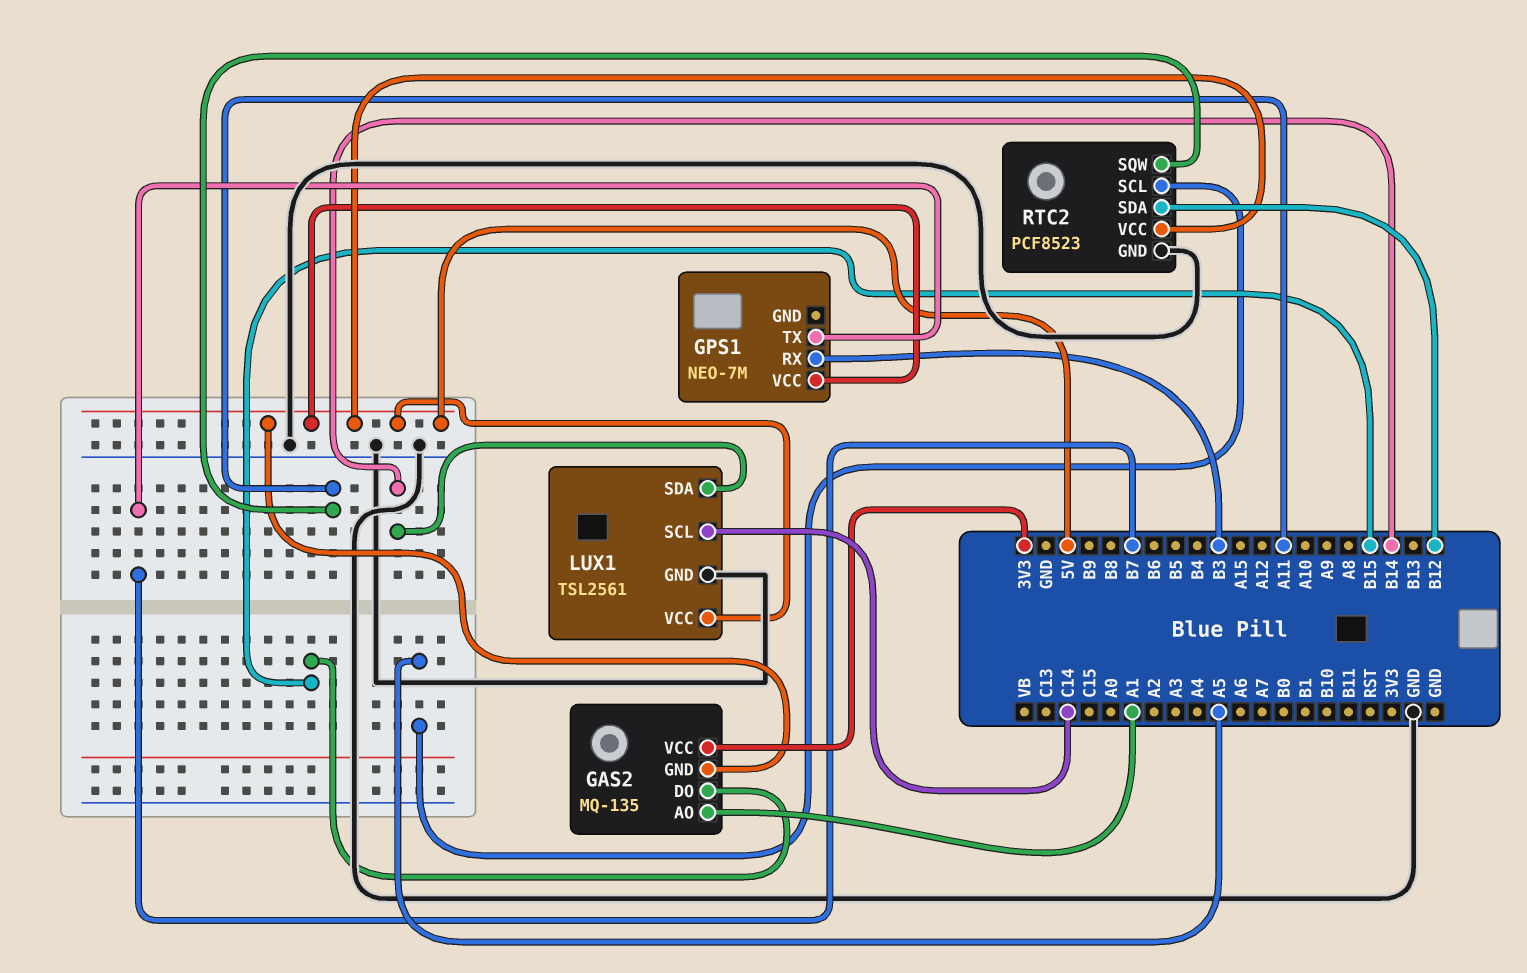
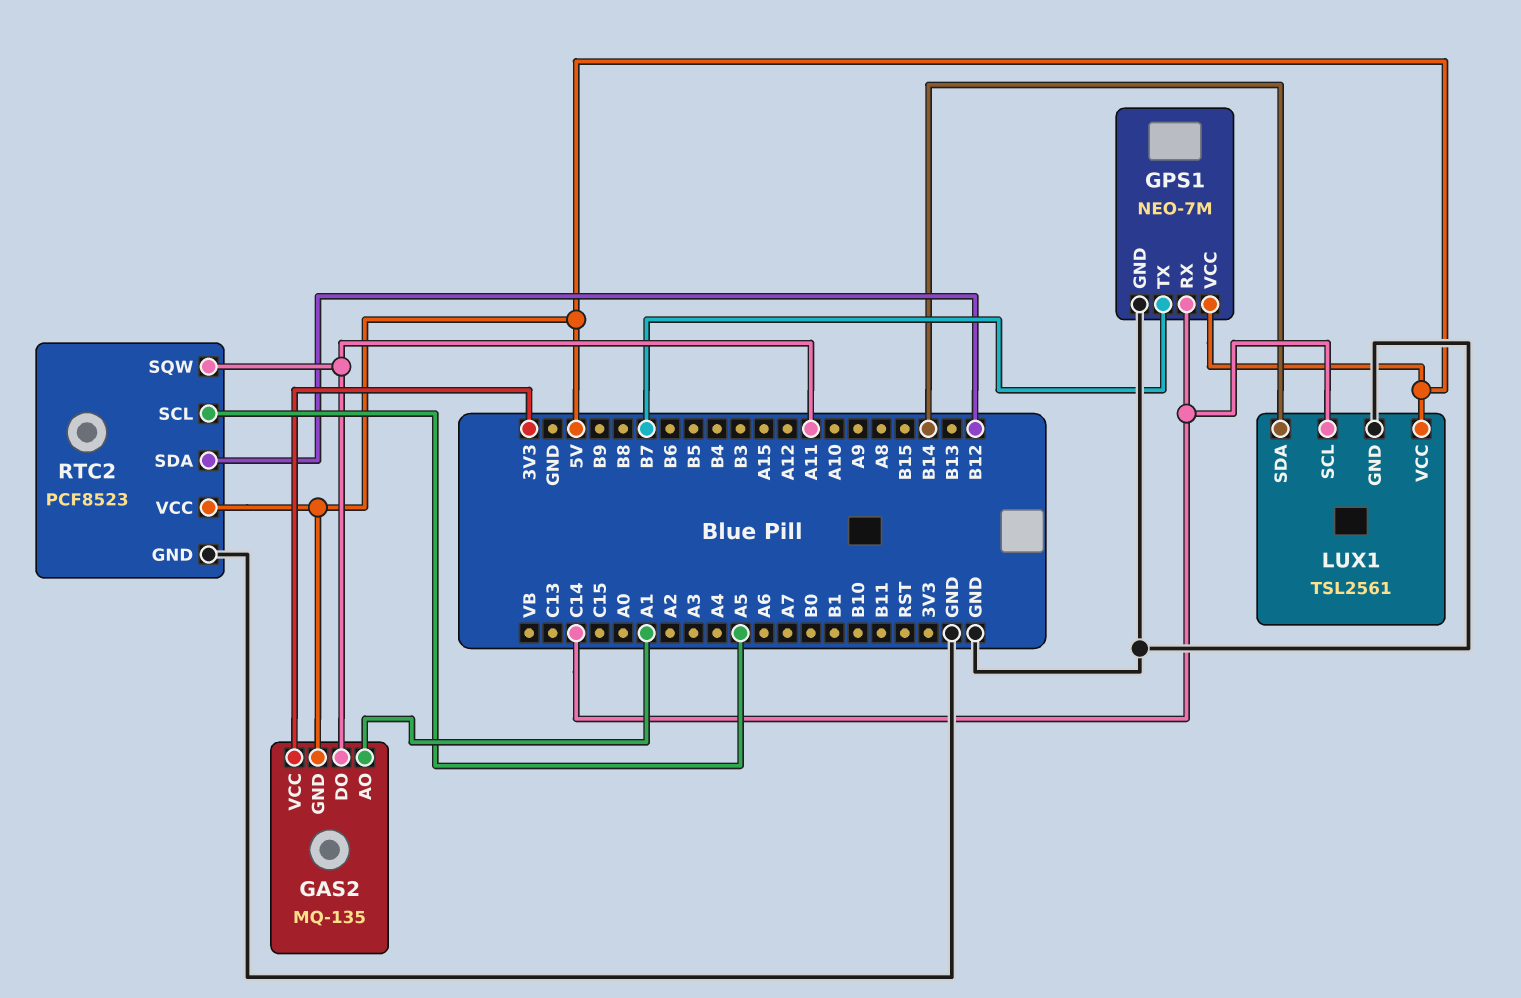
GAS2 pin DO: B15 -> A11
GPS1 pin GND: none -> GND
GPS1 pin RX: B3 -> C14

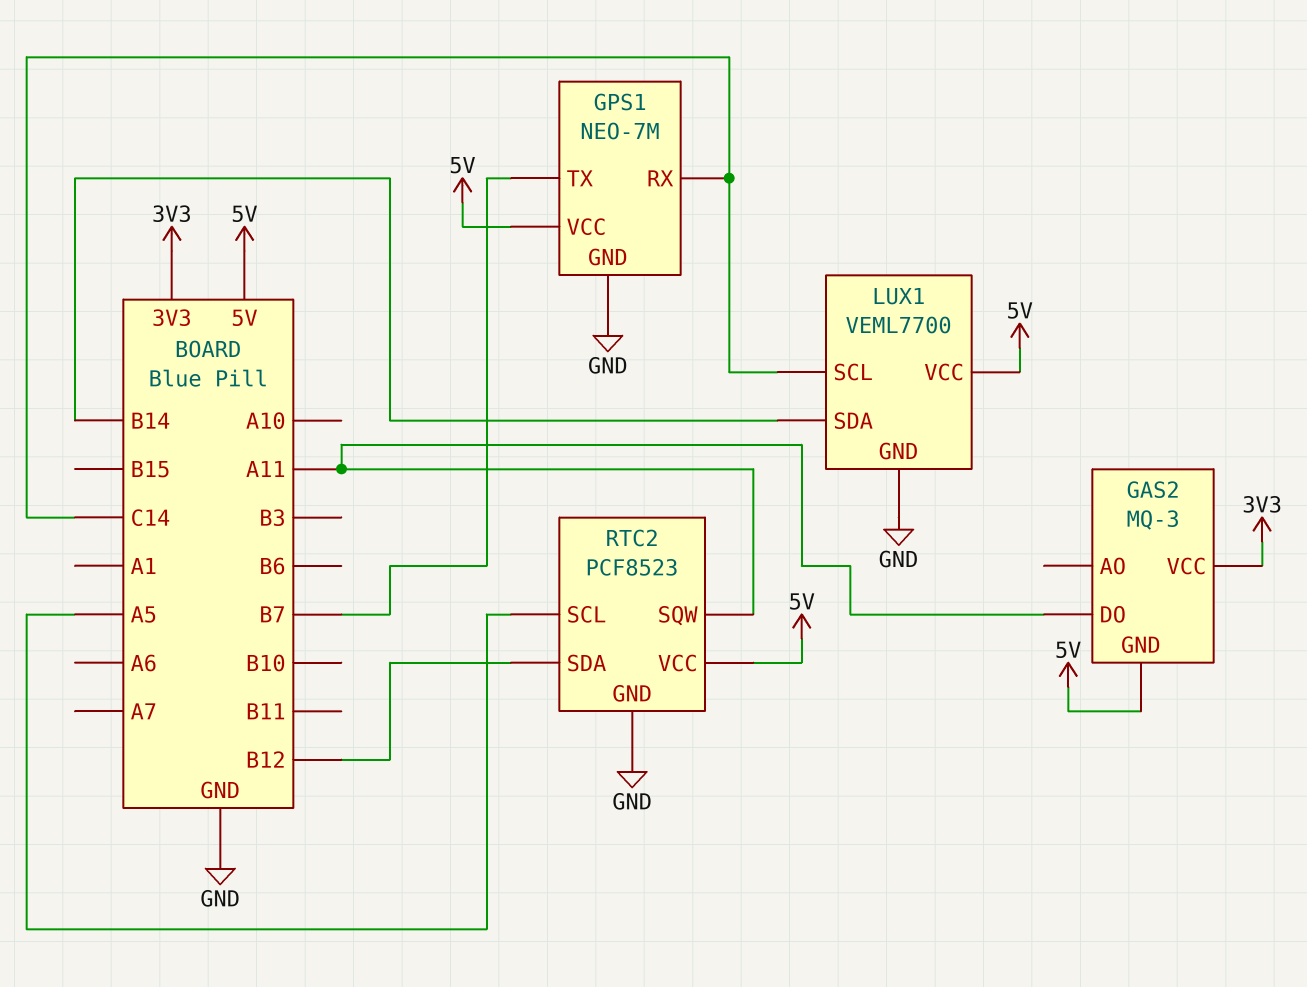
GAS2: MQ-135 -> MQ-3
GAS2 pin AO: A1 -> none
LUX1: TSL2561 -> VEML7700

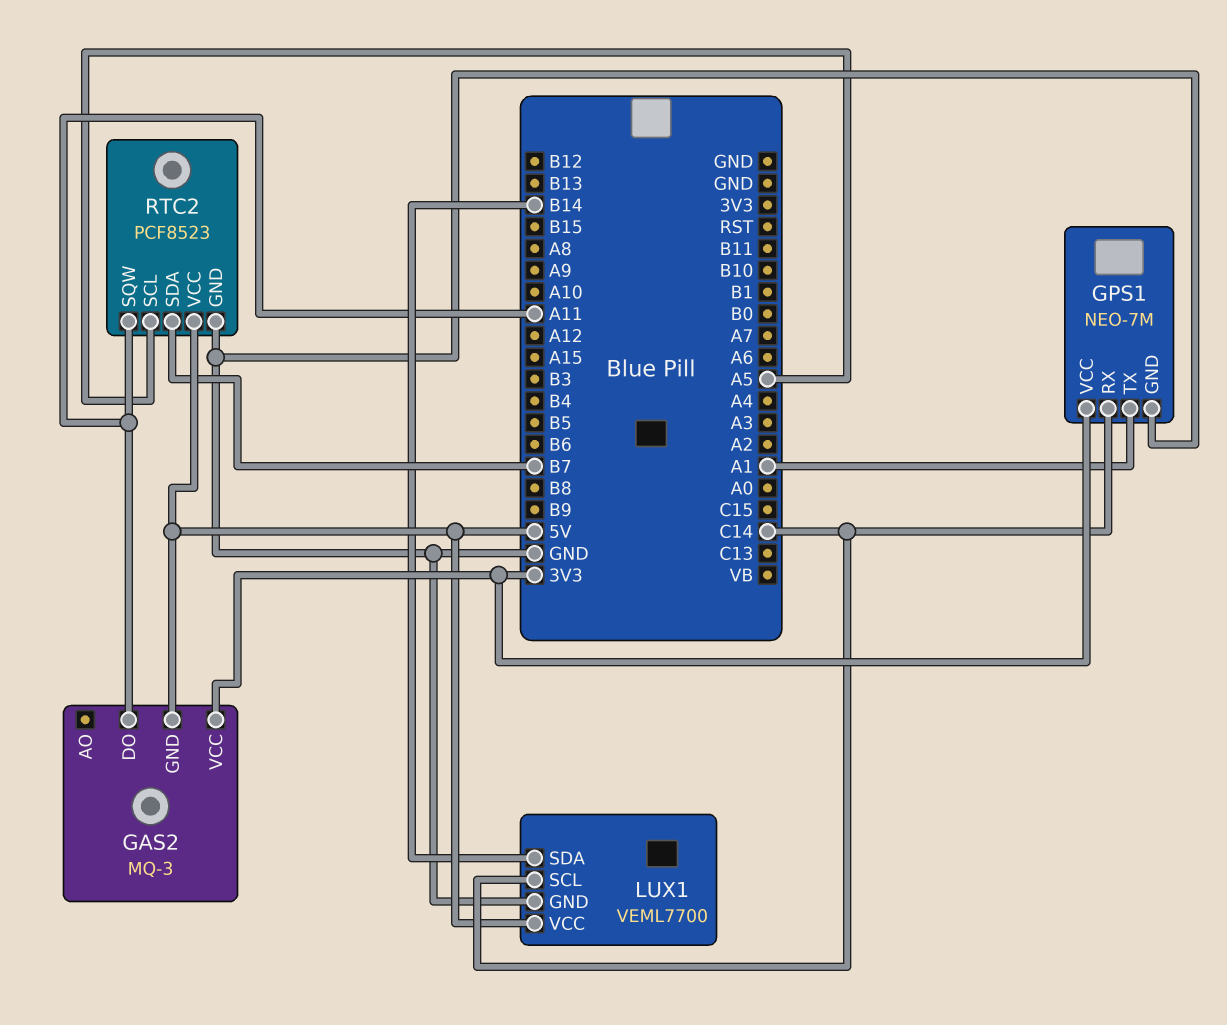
GPS1 pin TX: B7 -> A1
GPS1 pin VCC: 5V -> 3V3
RTC2 pin SDA: B12 -> B7

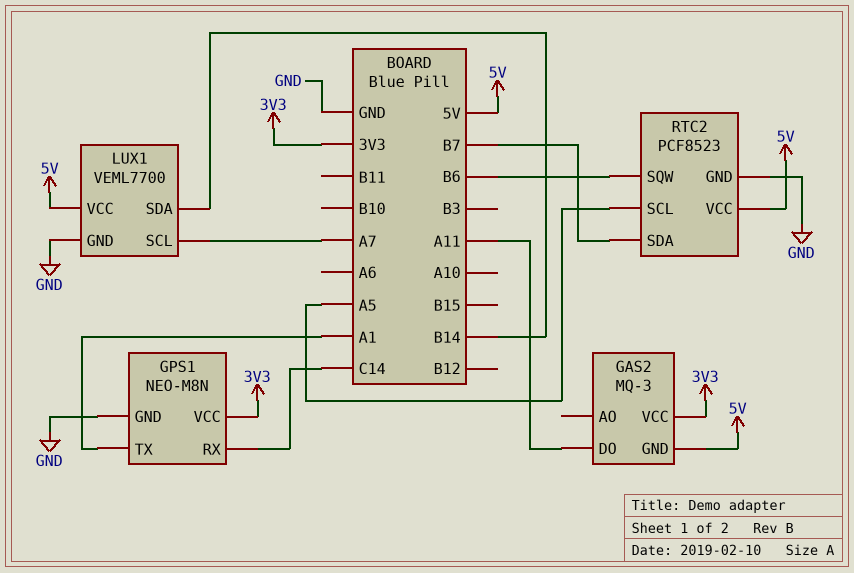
GPS1: NEO-7M -> NEO-M8N
LUX1 pin SCL: C14 -> A7
RTC2 pin SQW: A11 -> B6

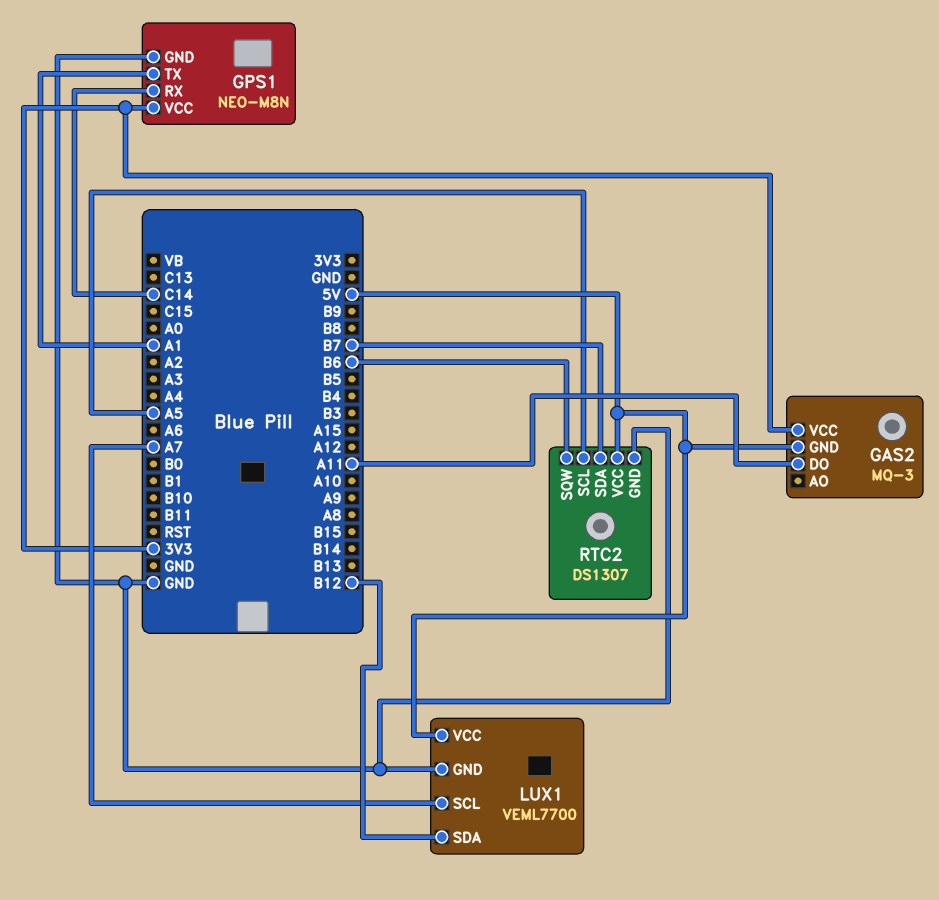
LUX1 pin SDA: B14 -> B12
RTC2: PCF8523 -> DS1307

